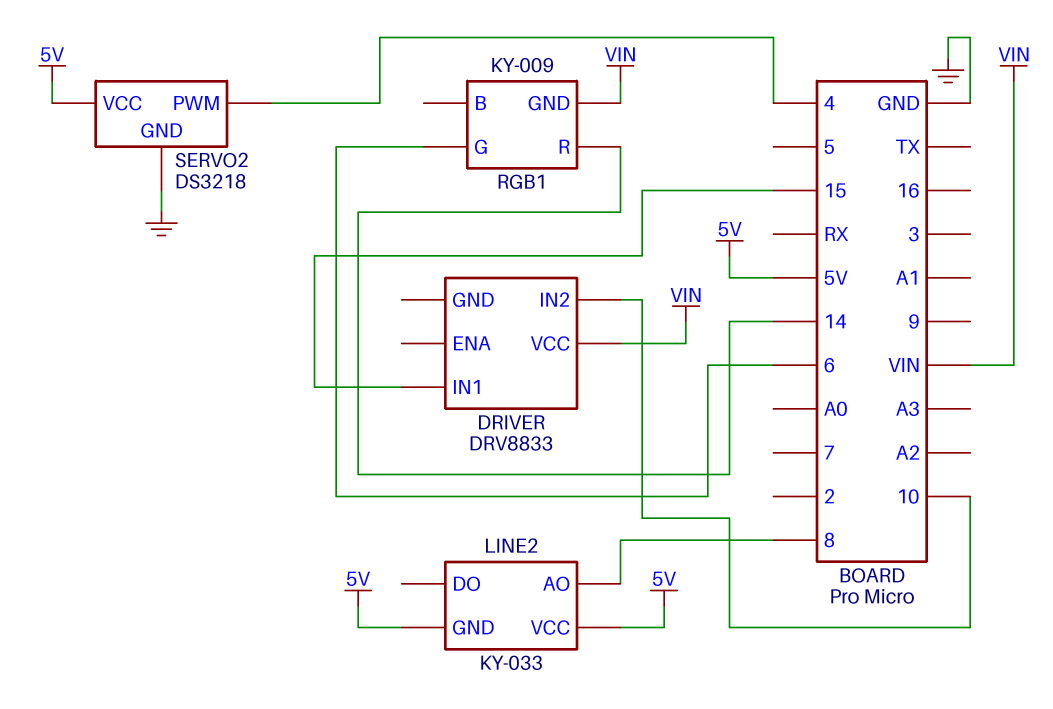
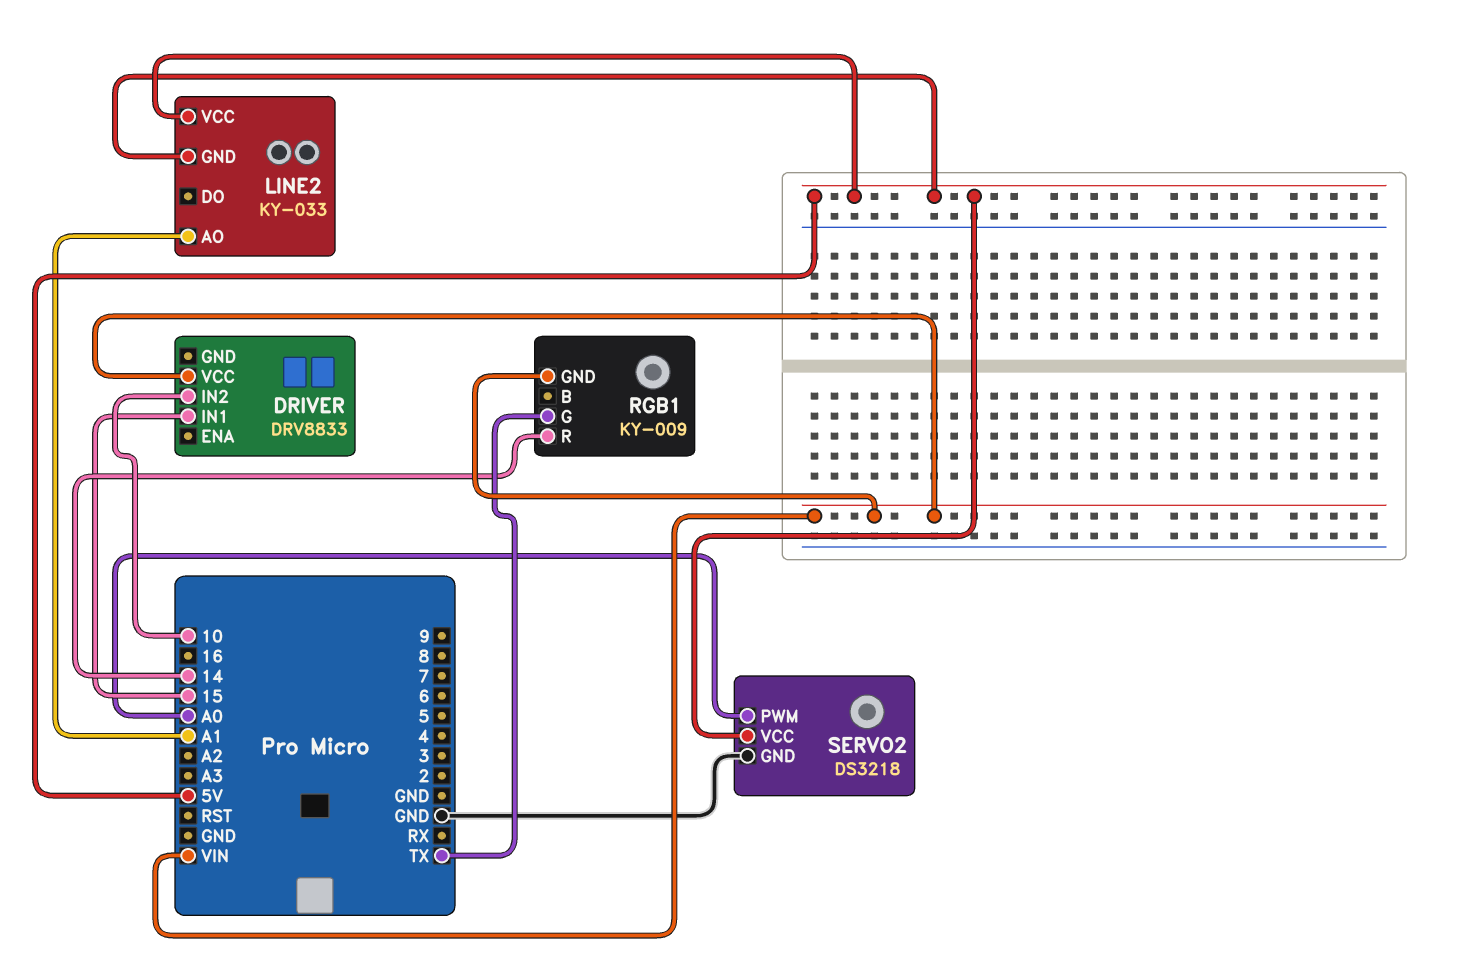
LINE2 pin AO: 8 -> A1
RGB1 pin G: 6 -> TX
SERVO2 pin PWM: 4 -> A0

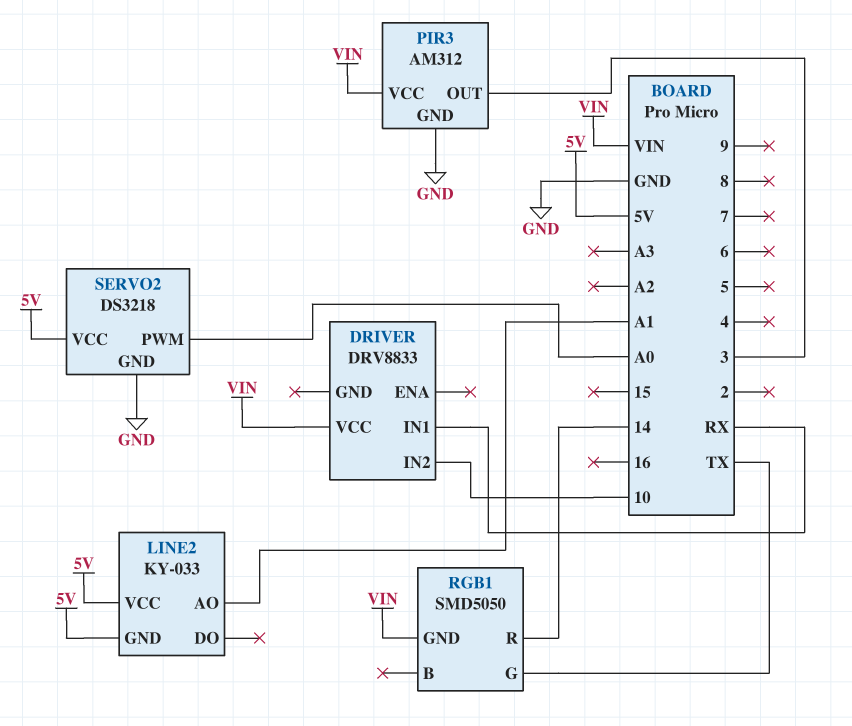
DRIVER pin IN1: 15 -> RX
PIR3: none -> AM312
PIR3 pin GND: none -> GND
PIR3 pin OUT: none -> 3
PIR3 pin VCC: none -> VIN
RGB1: KY-009 -> SMD5050

